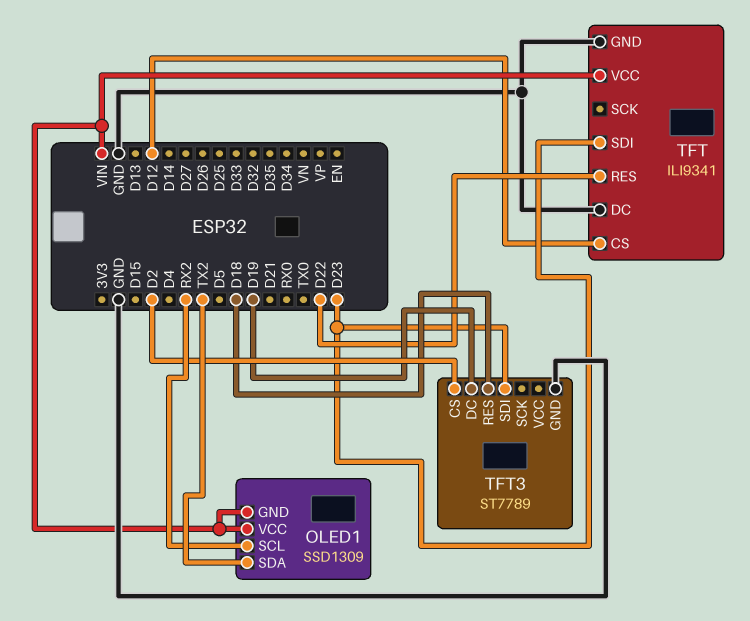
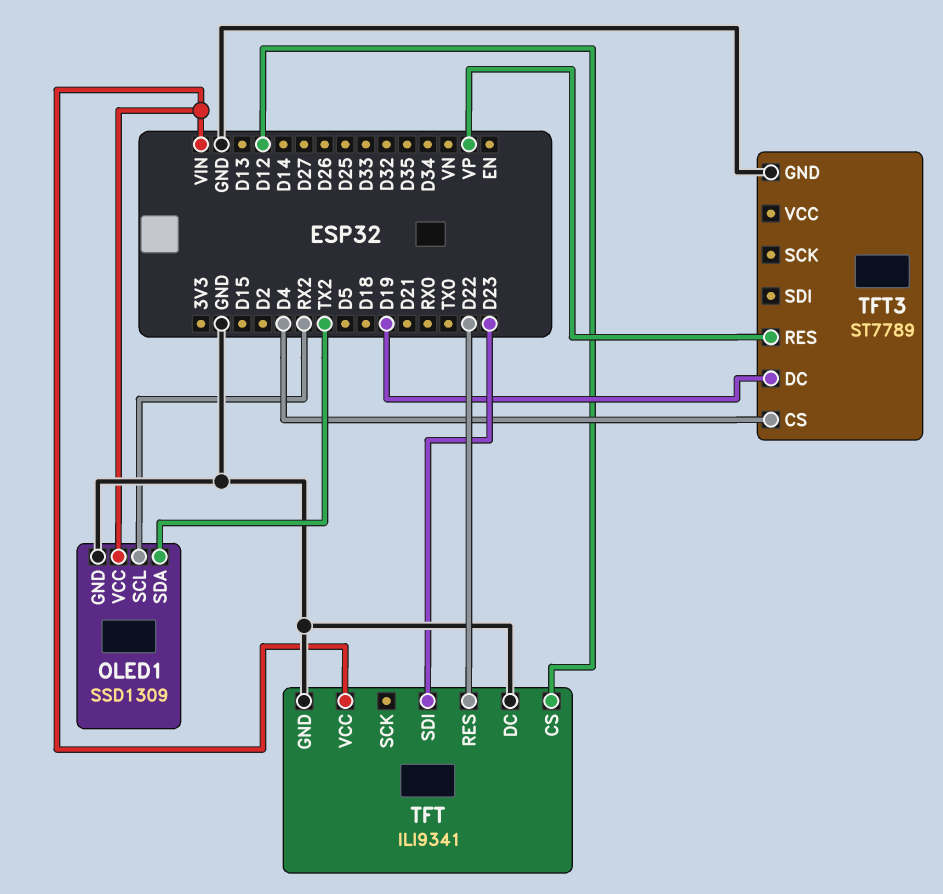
OLED1 pin GND: VIN -> GND
TFT3 pin CS: D2 -> D4
TFT3 pin RES: D18 -> VP
TFT3 pin SDI: D23 -> none

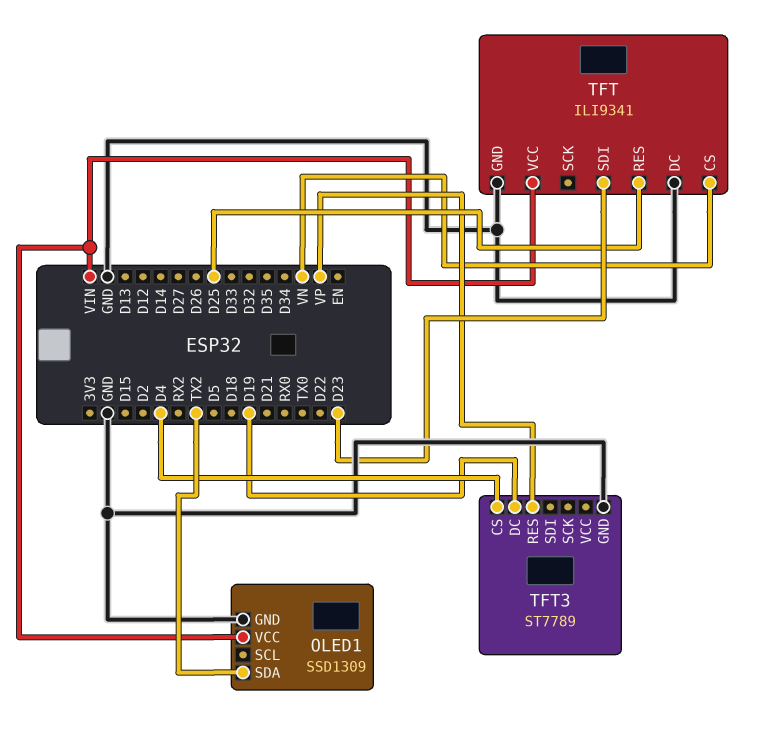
OLED1 pin SCL: RX2 -> none
TFT pin CS: D12 -> VN
TFT pin RES: D22 -> D25

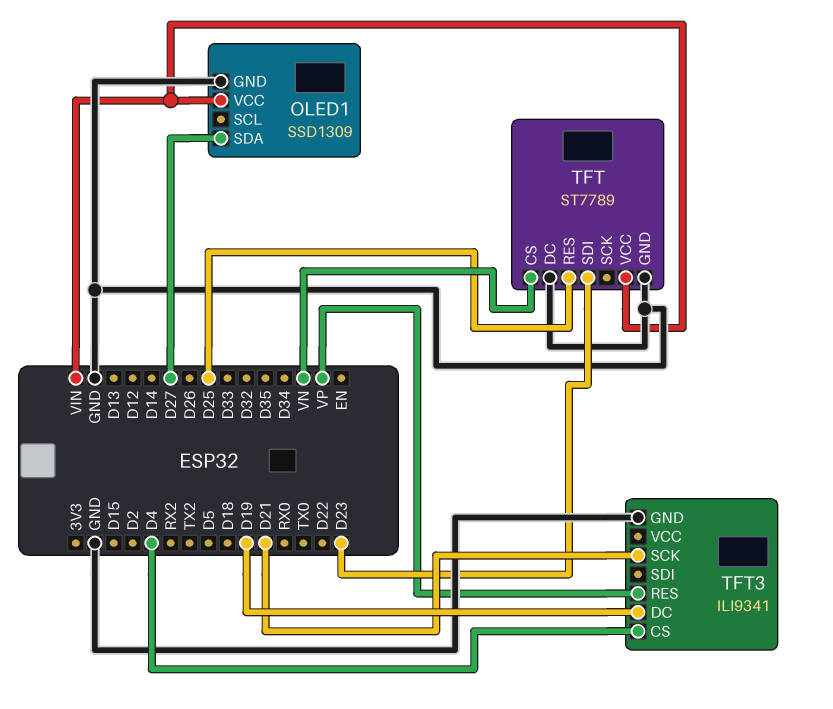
OLED1 pin SDA: TX2 -> D27
TFT: ILI9341 -> ST7789
TFT3: ST7789 -> ILI9341
TFT3 pin SCK: none -> D21

